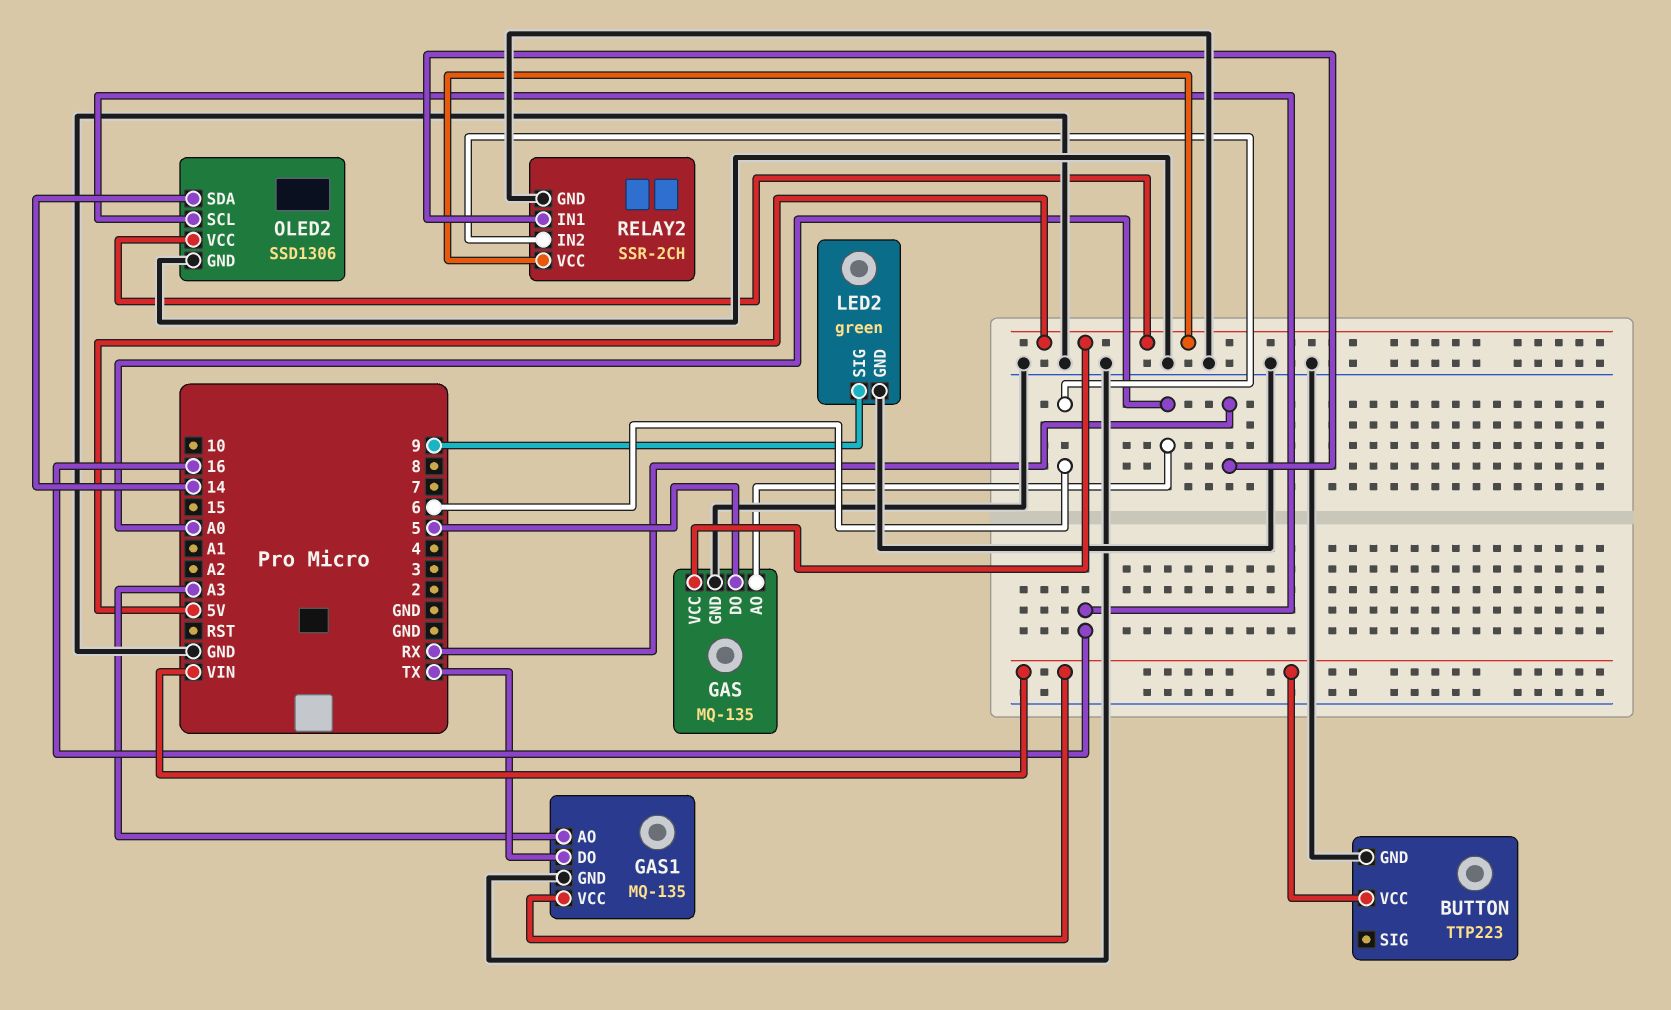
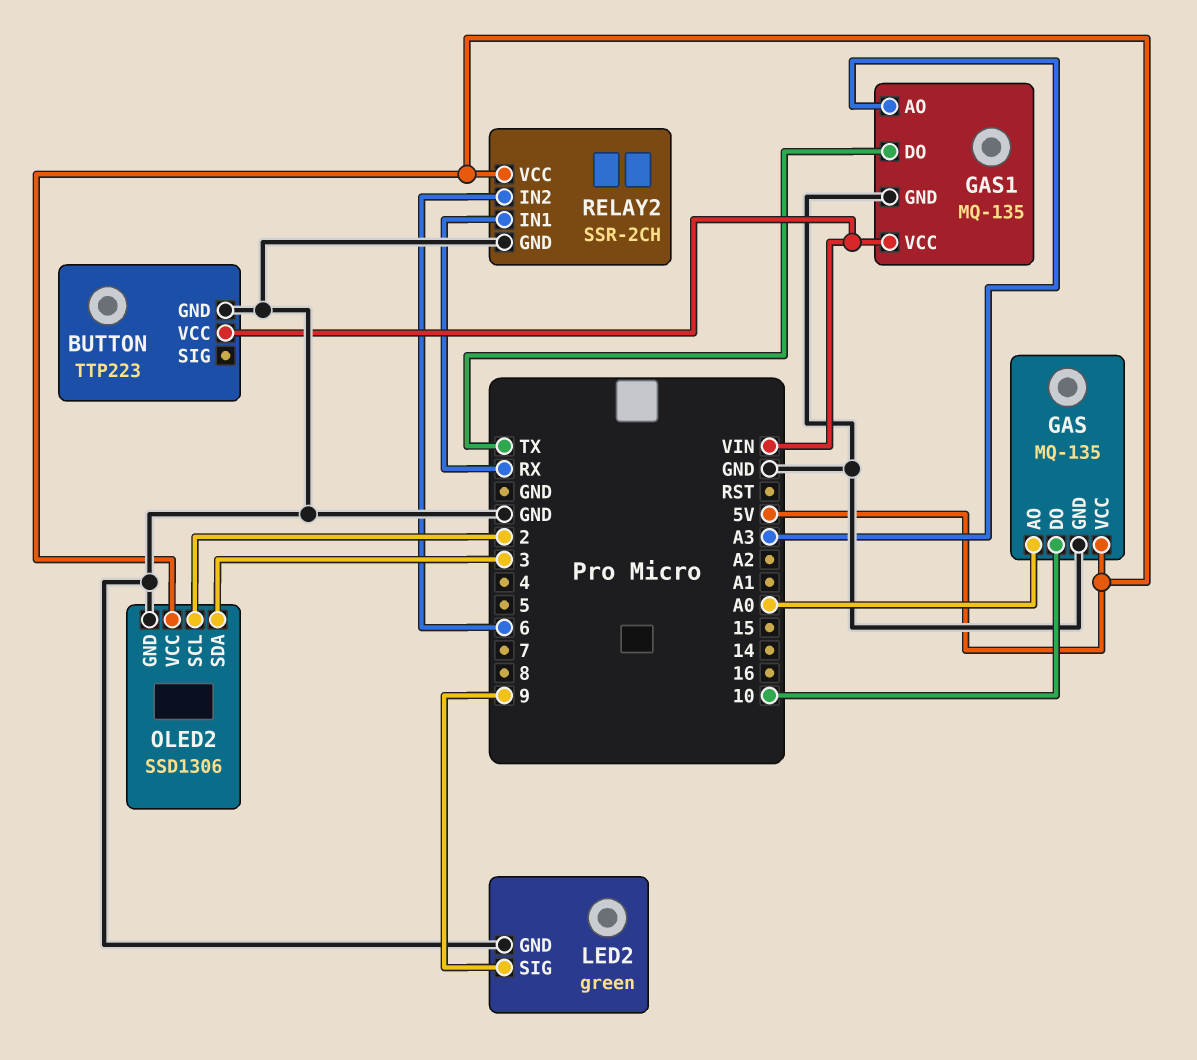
GAS pin DO: 5 -> 10
OLED2 pin SCL: 16 -> 2
OLED2 pin SDA: 14 -> 3

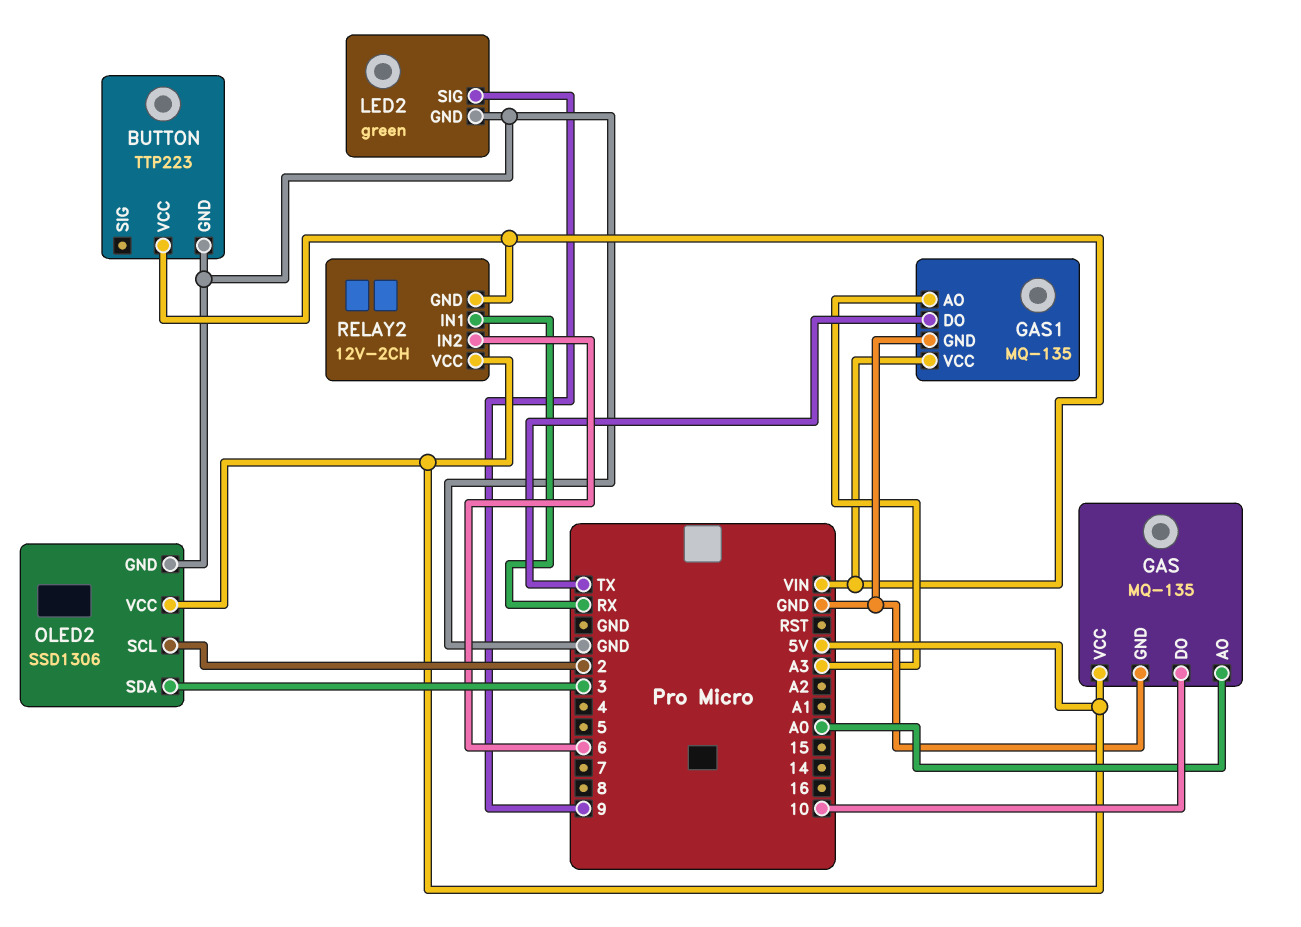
RELAY2: SSR-2CH -> 12V-2CH
RELAY2 pin GND: GND -> VIN

